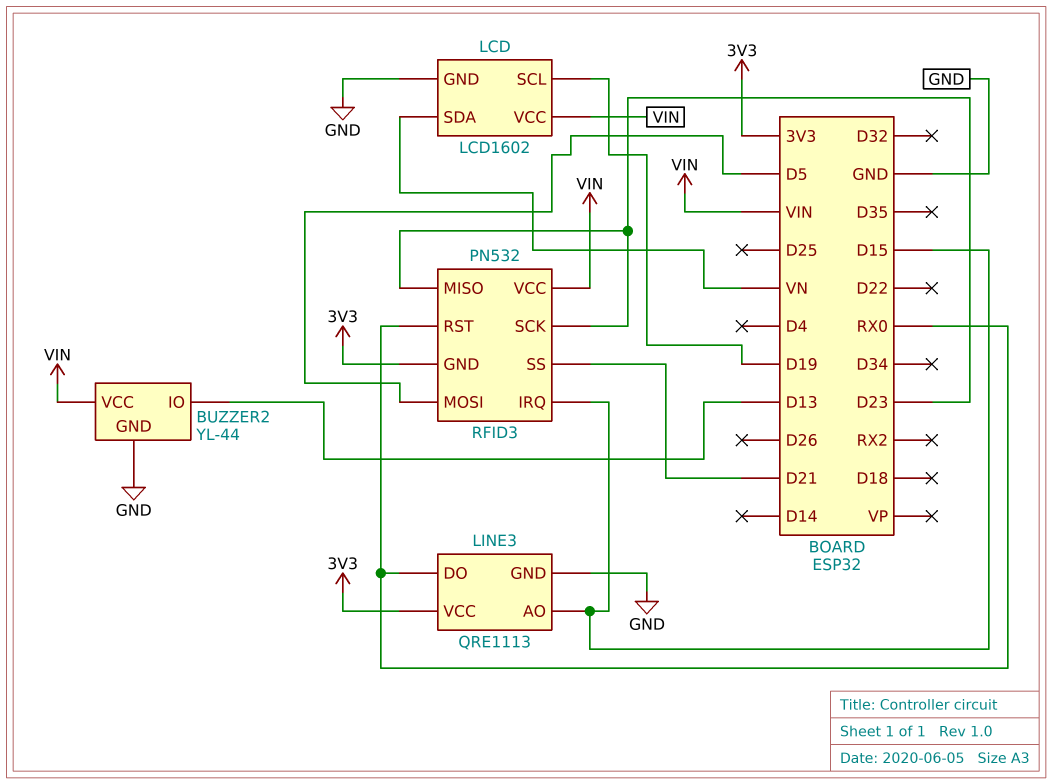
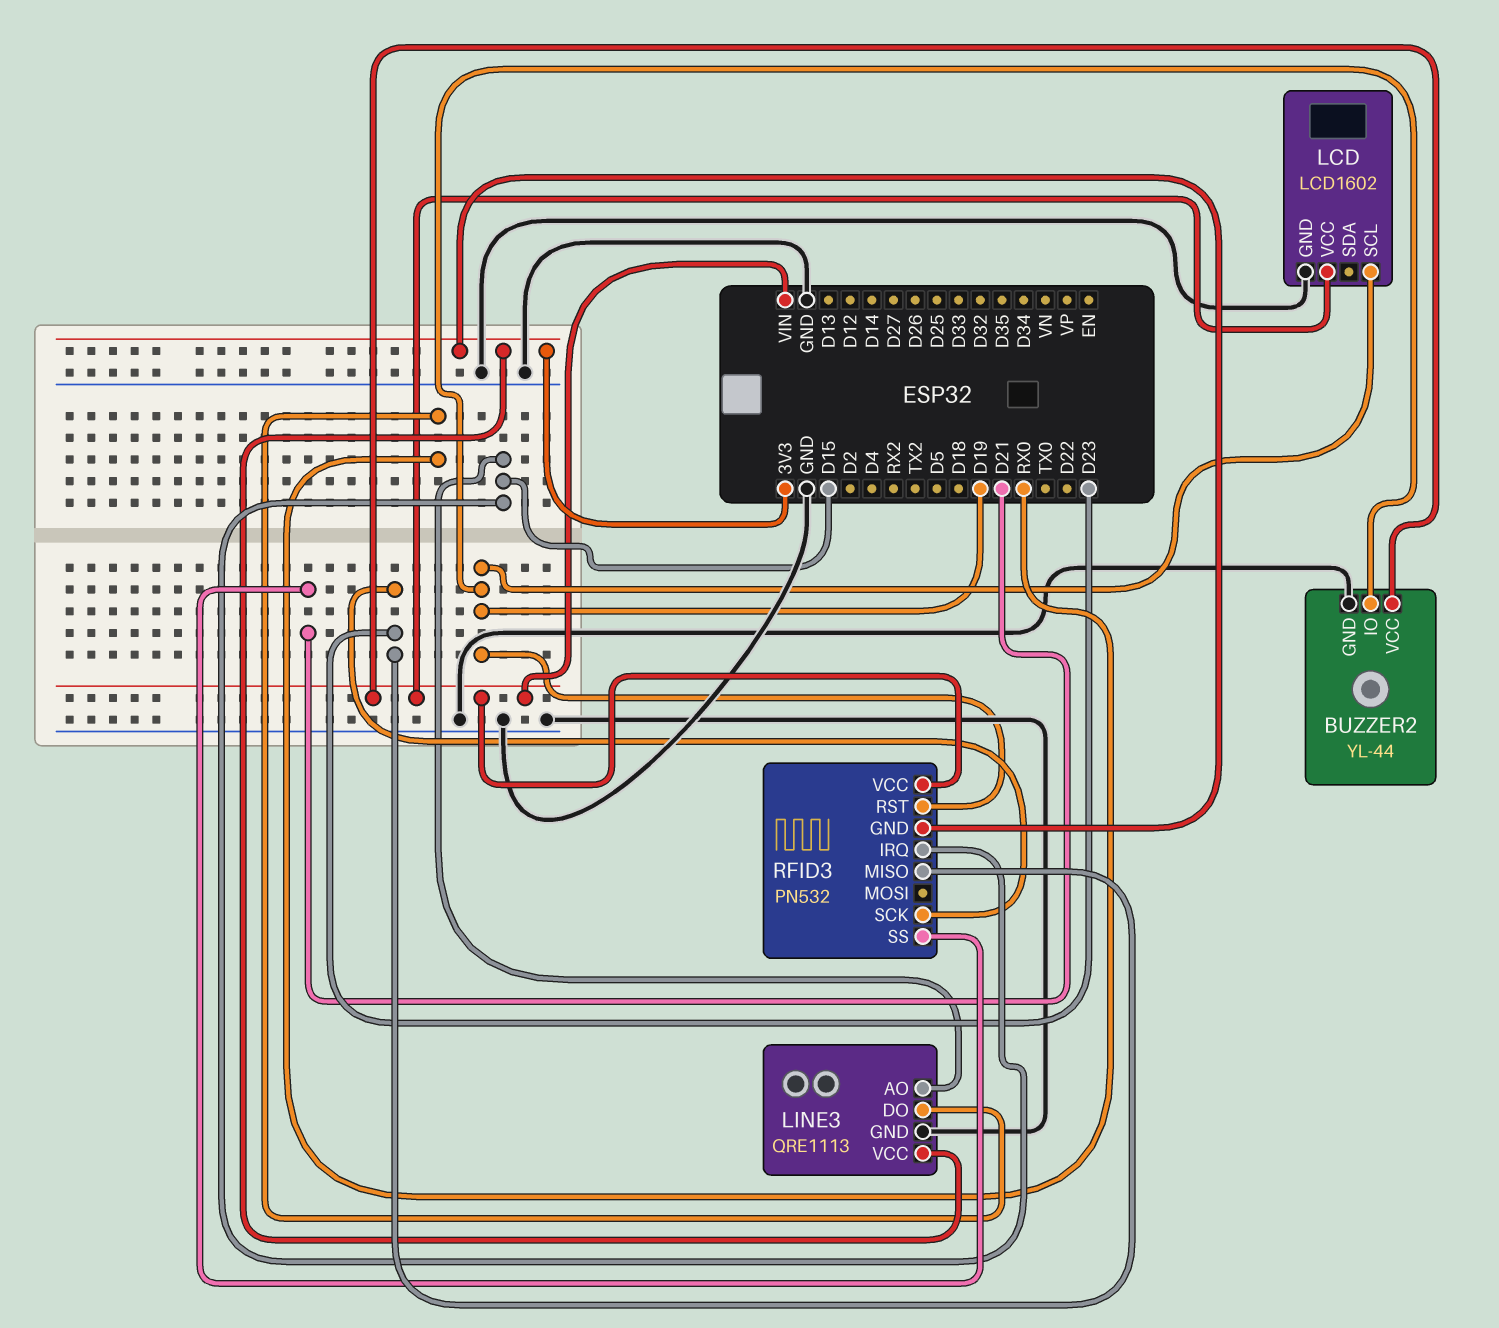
BUZZER2 pin IO: D13 -> D19
LCD pin SDA: VN -> none
RFID3 pin MOSI: D5 -> none
RFID3 pin RST: RX0 -> D19

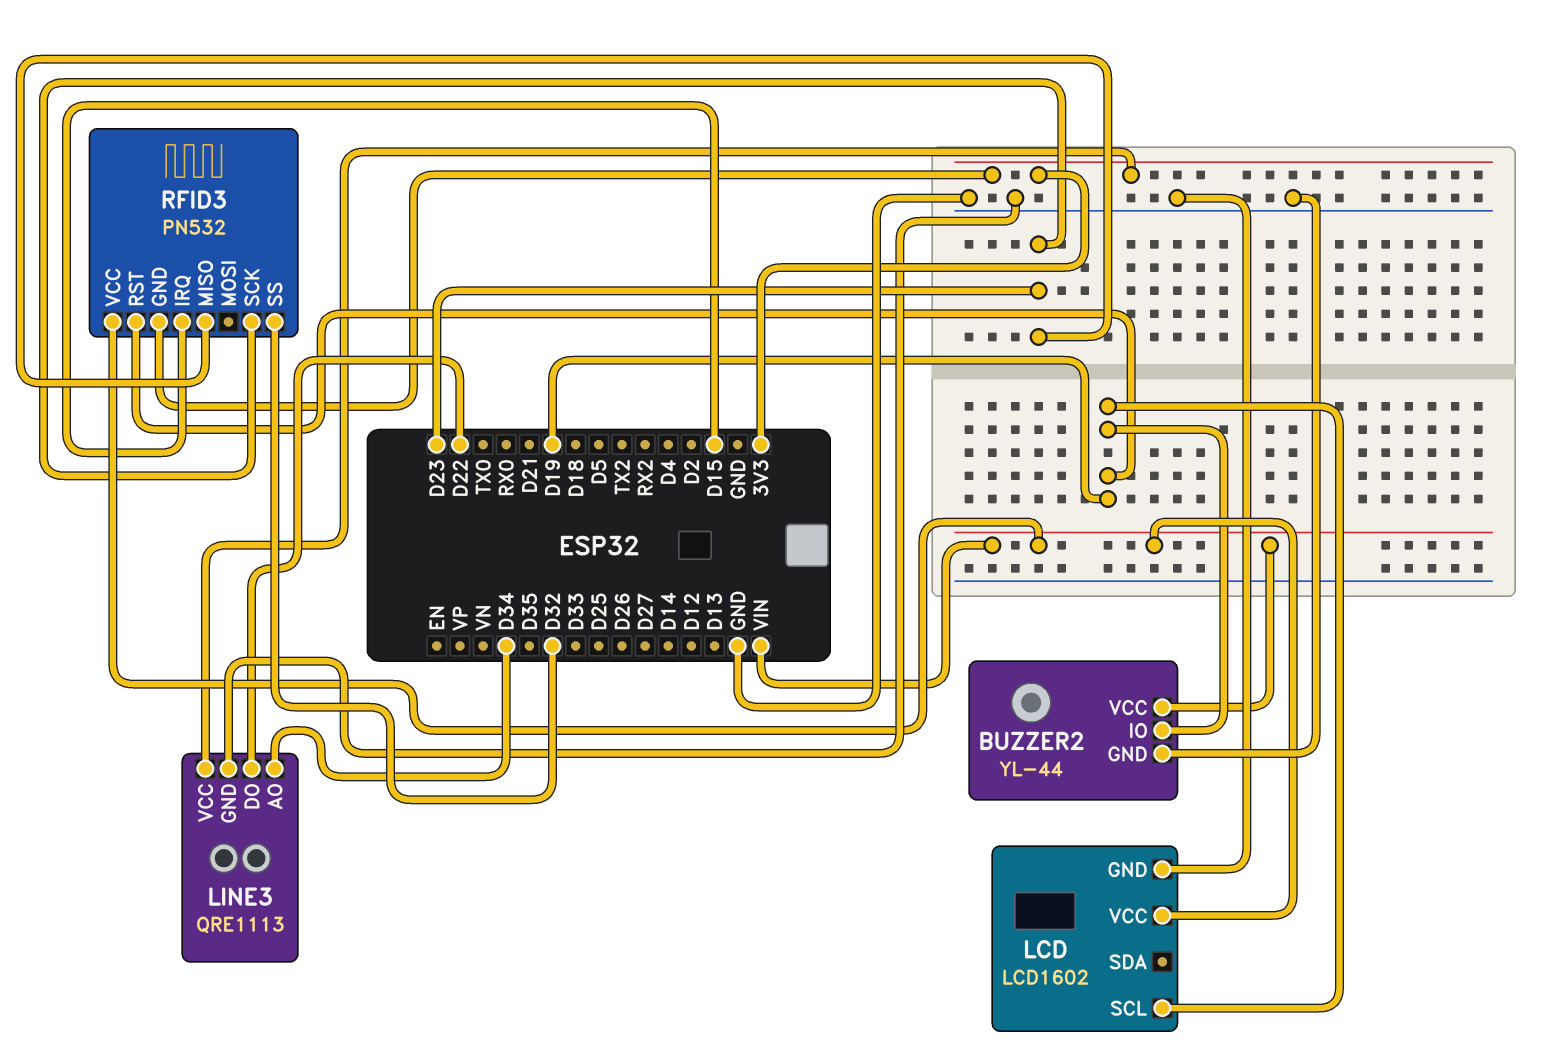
LINE3 pin AO: D15 -> D34
LINE3 pin DO: RX0 -> D22
RFID3 pin SS: D21 -> D32

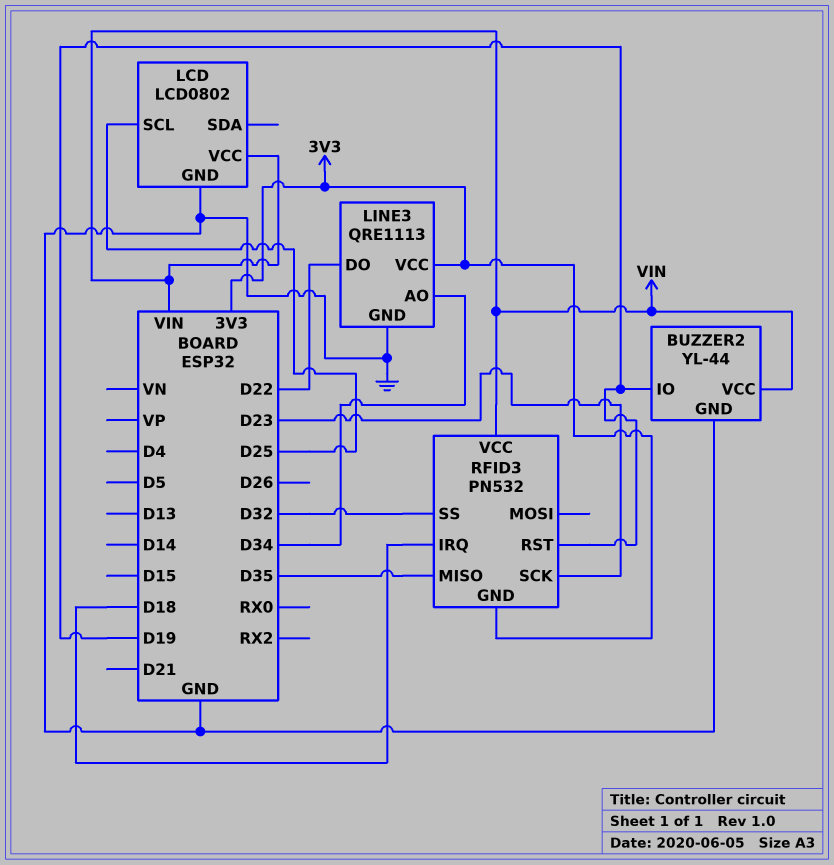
LCD: LCD1602 -> LCD0802
LCD pin SCL: D19 -> D25
RFID3 pin IRQ: D15 -> D18
RFID3 pin MISO: D23 -> D35

